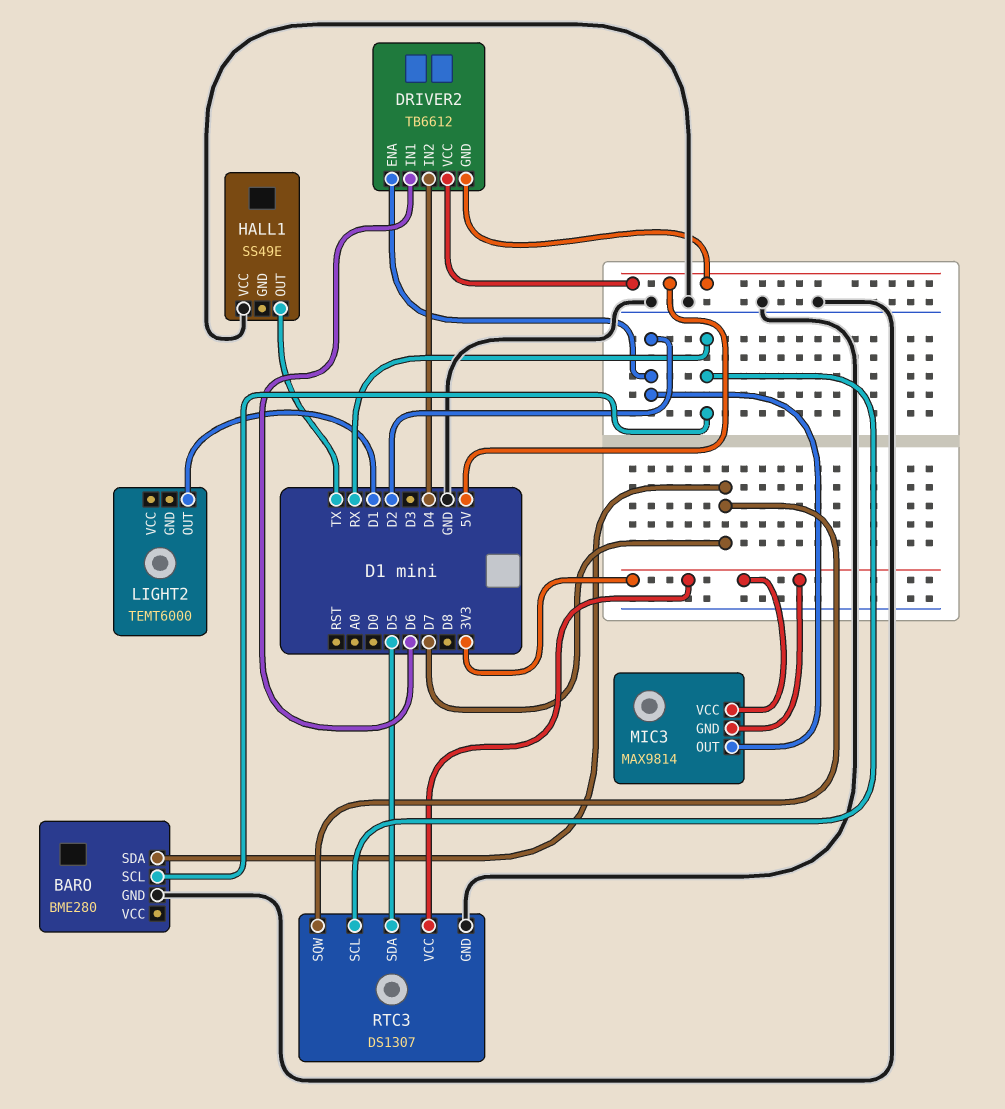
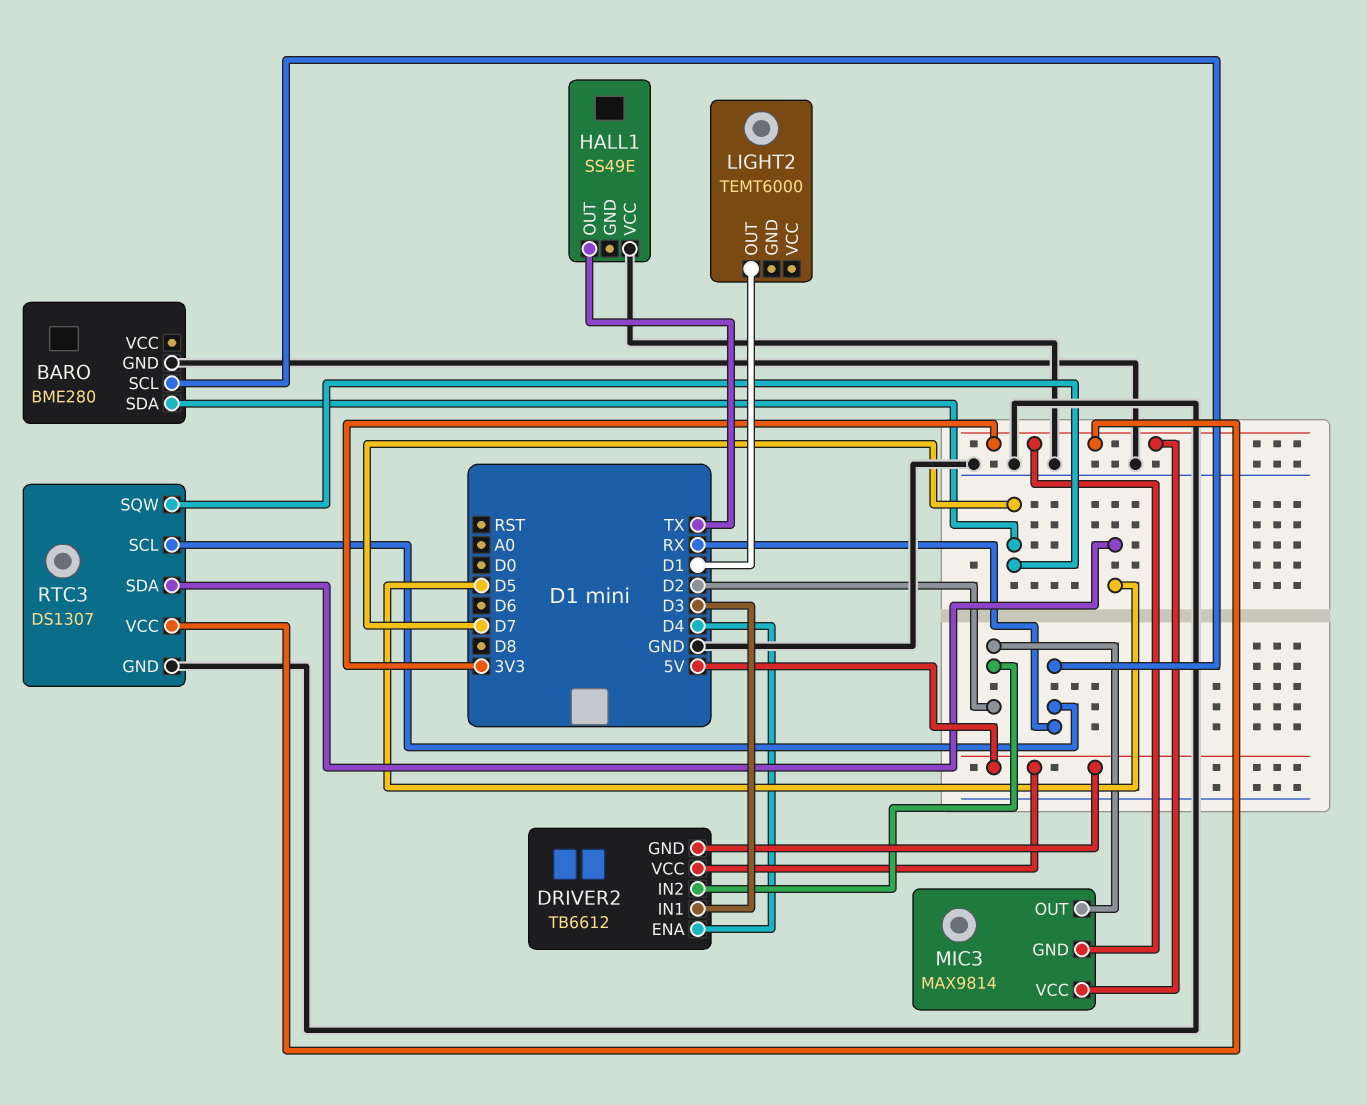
DRIVER2 pin ENA: D2 -> D4
DRIVER2 pin IN1: D6 -> D3
DRIVER2 pin IN2: D4 -> D2

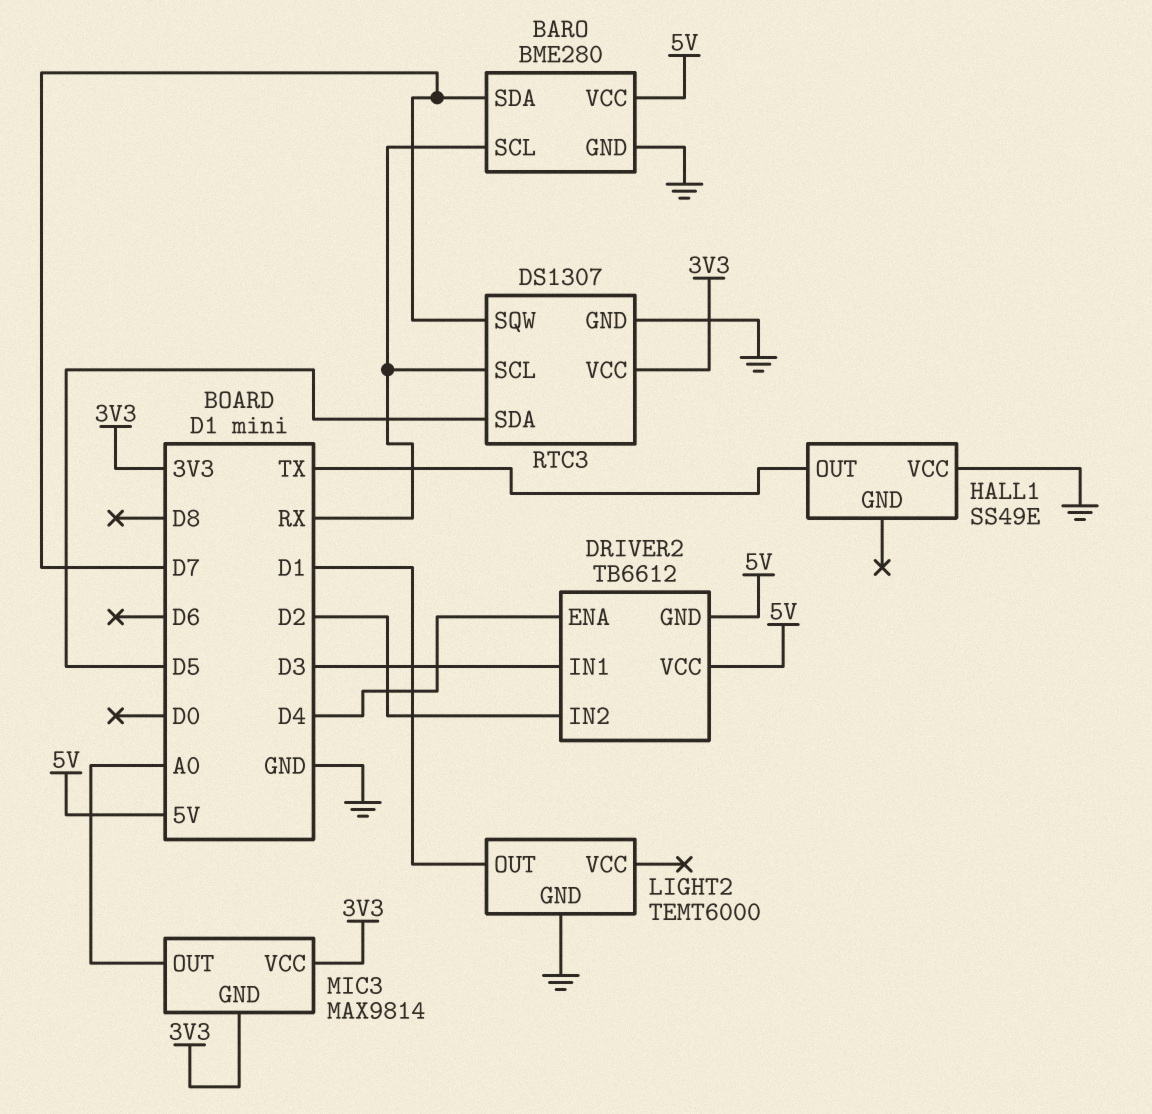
BARO pin VCC: none -> 5V
LIGHT2 pin GND: none -> GND
MIC3 pin OUT: D2 -> A0

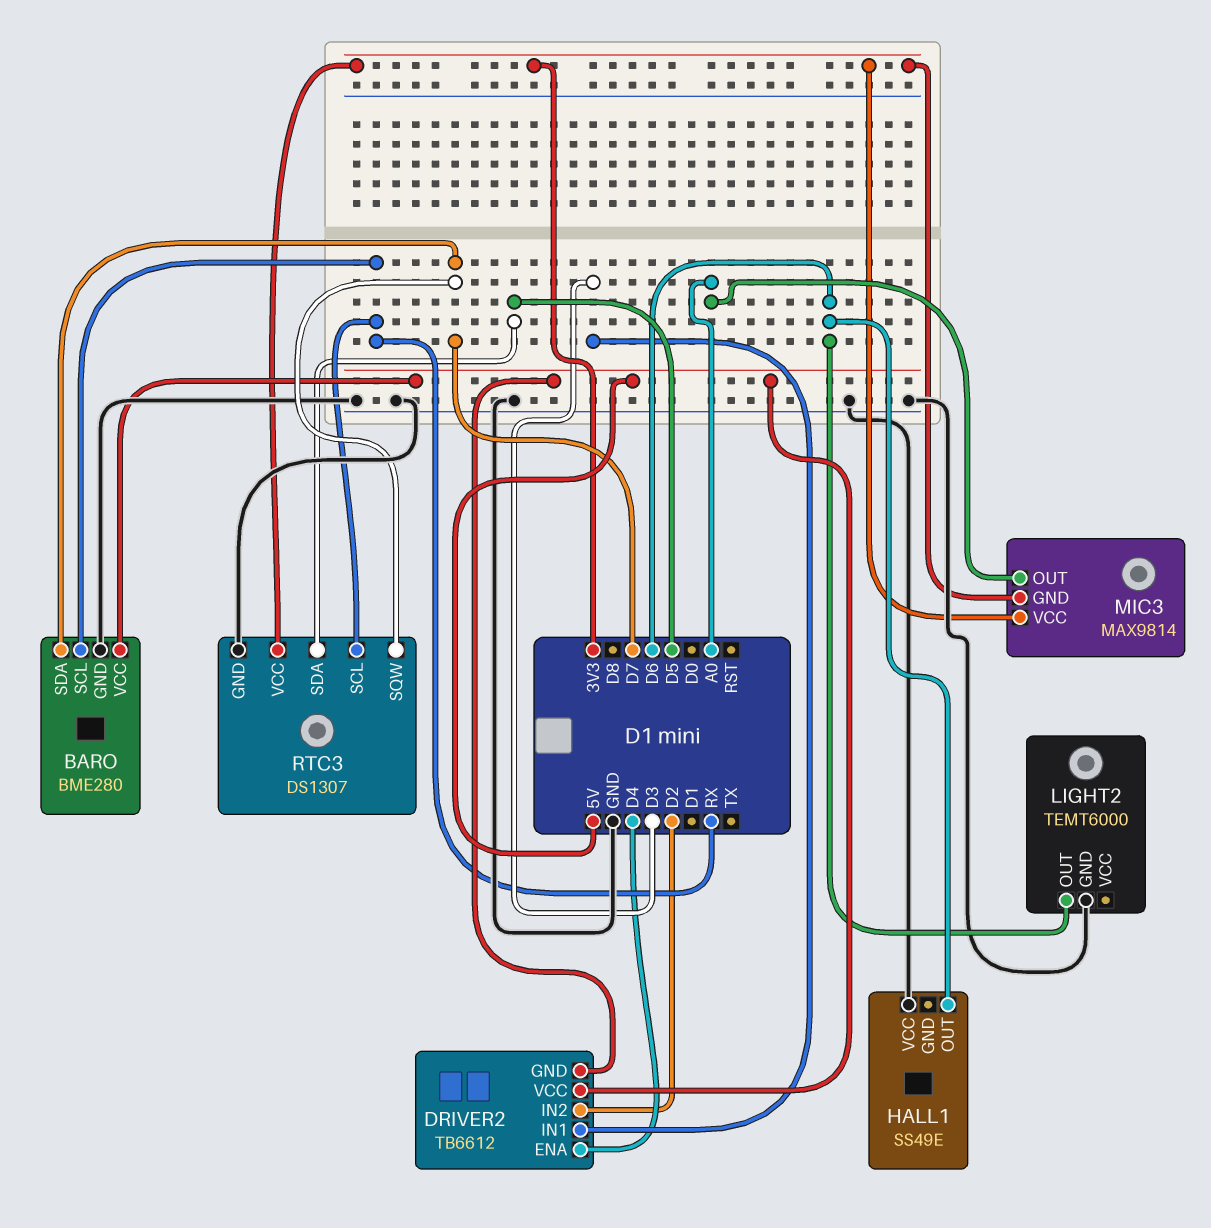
HALL1 pin OUT: TX -> D6
LIGHT2 pin OUT: D1 -> D6

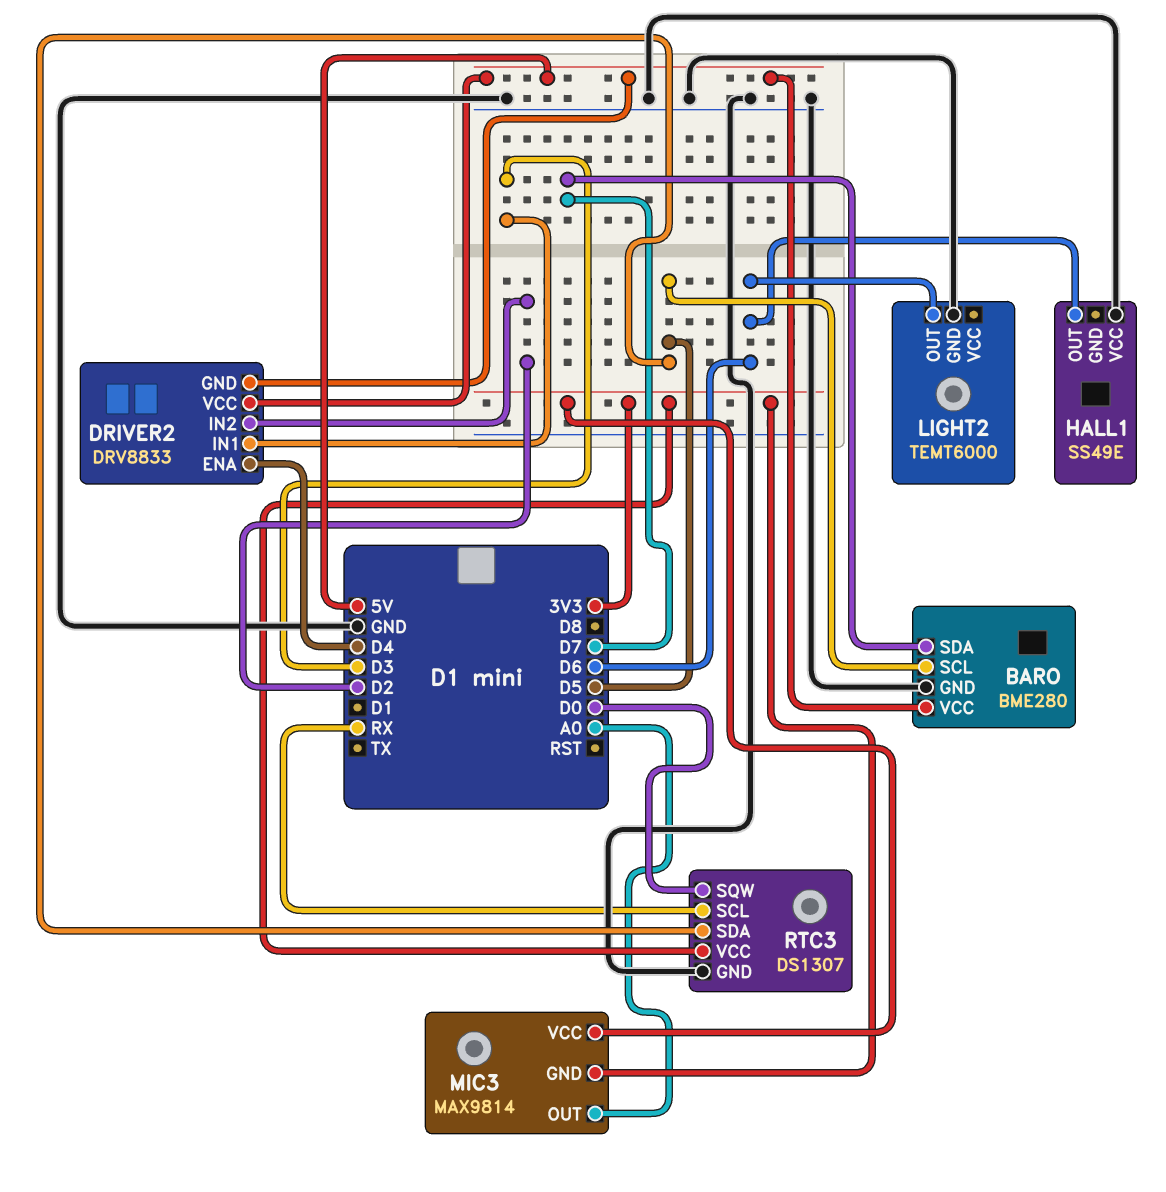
BARO pin SCL: RX -> D5
DRIVER2: TB6612 -> DRV8833
RTC3 pin SQW: D7 -> D0

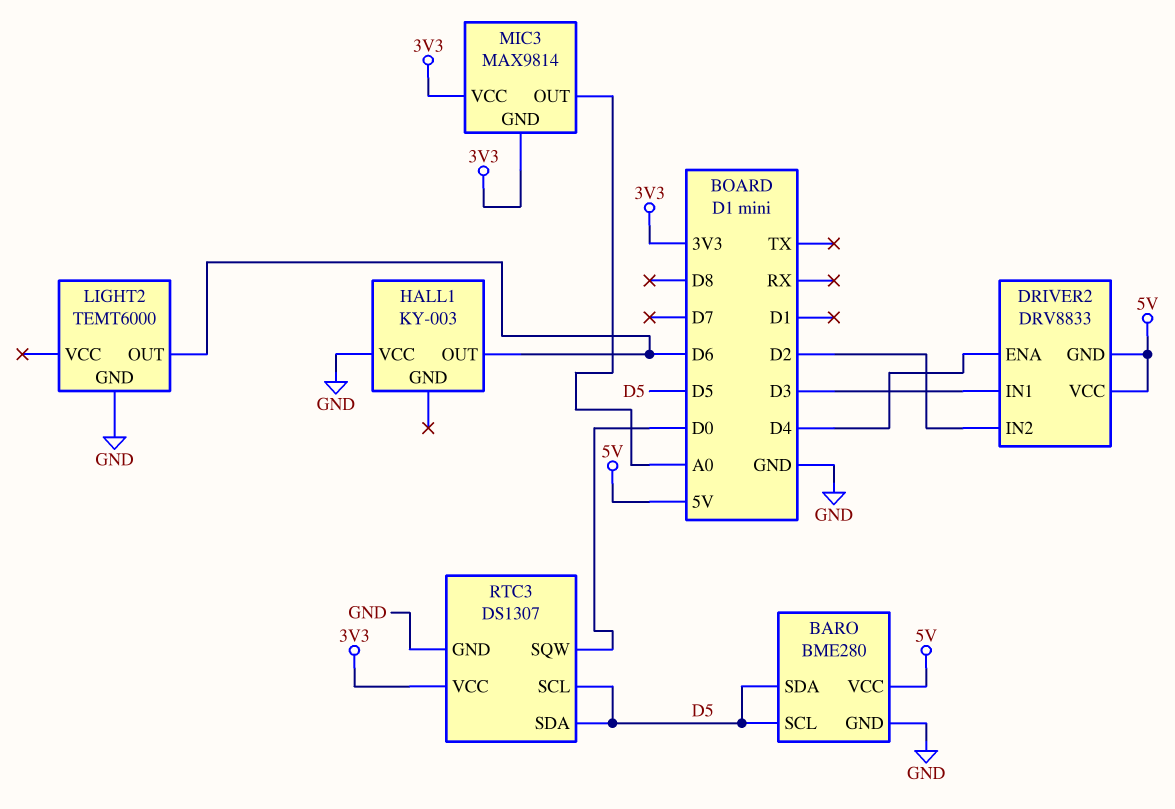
BARO pin SDA: D7 -> D5
HALL1: SS49E -> KY-003
RTC3 pin SCL: RX -> D5

